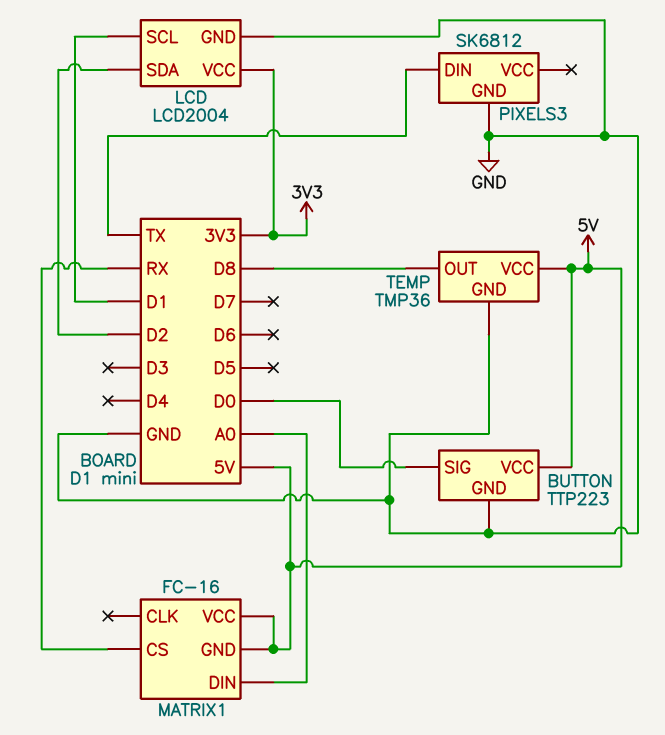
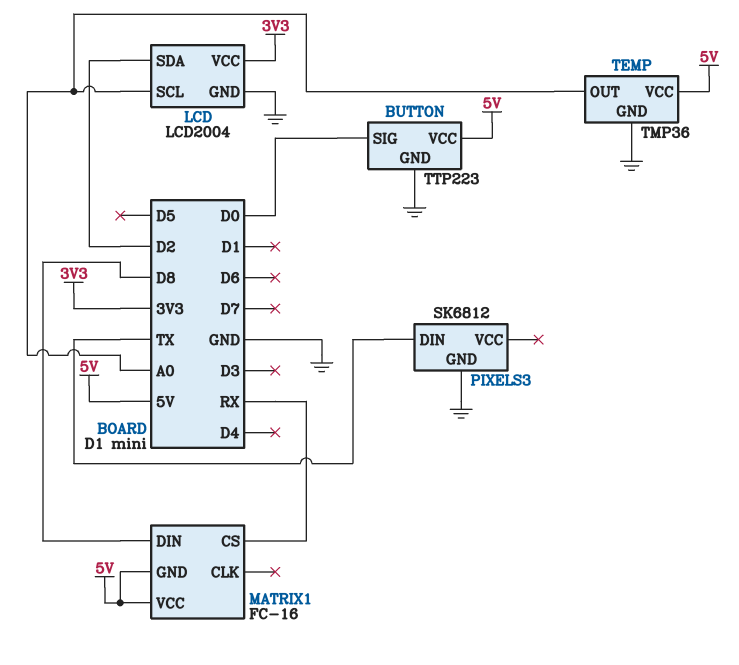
LCD pin SCL: D1 -> A0
MATRIX1 pin DIN: A0 -> D8
TEMP pin OUT: D8 -> A0

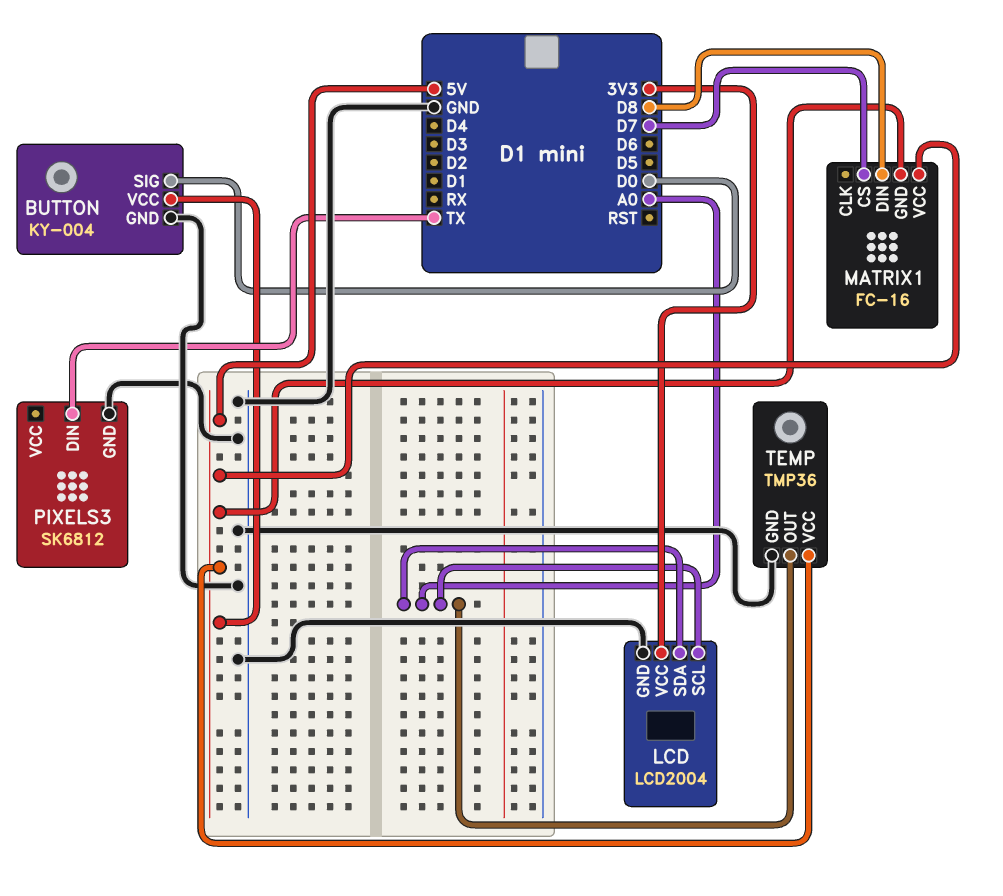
BUTTON: TTP223 -> KY-004
LCD pin SDA: D2 -> A0
MATRIX1 pin CS: RX -> D7

